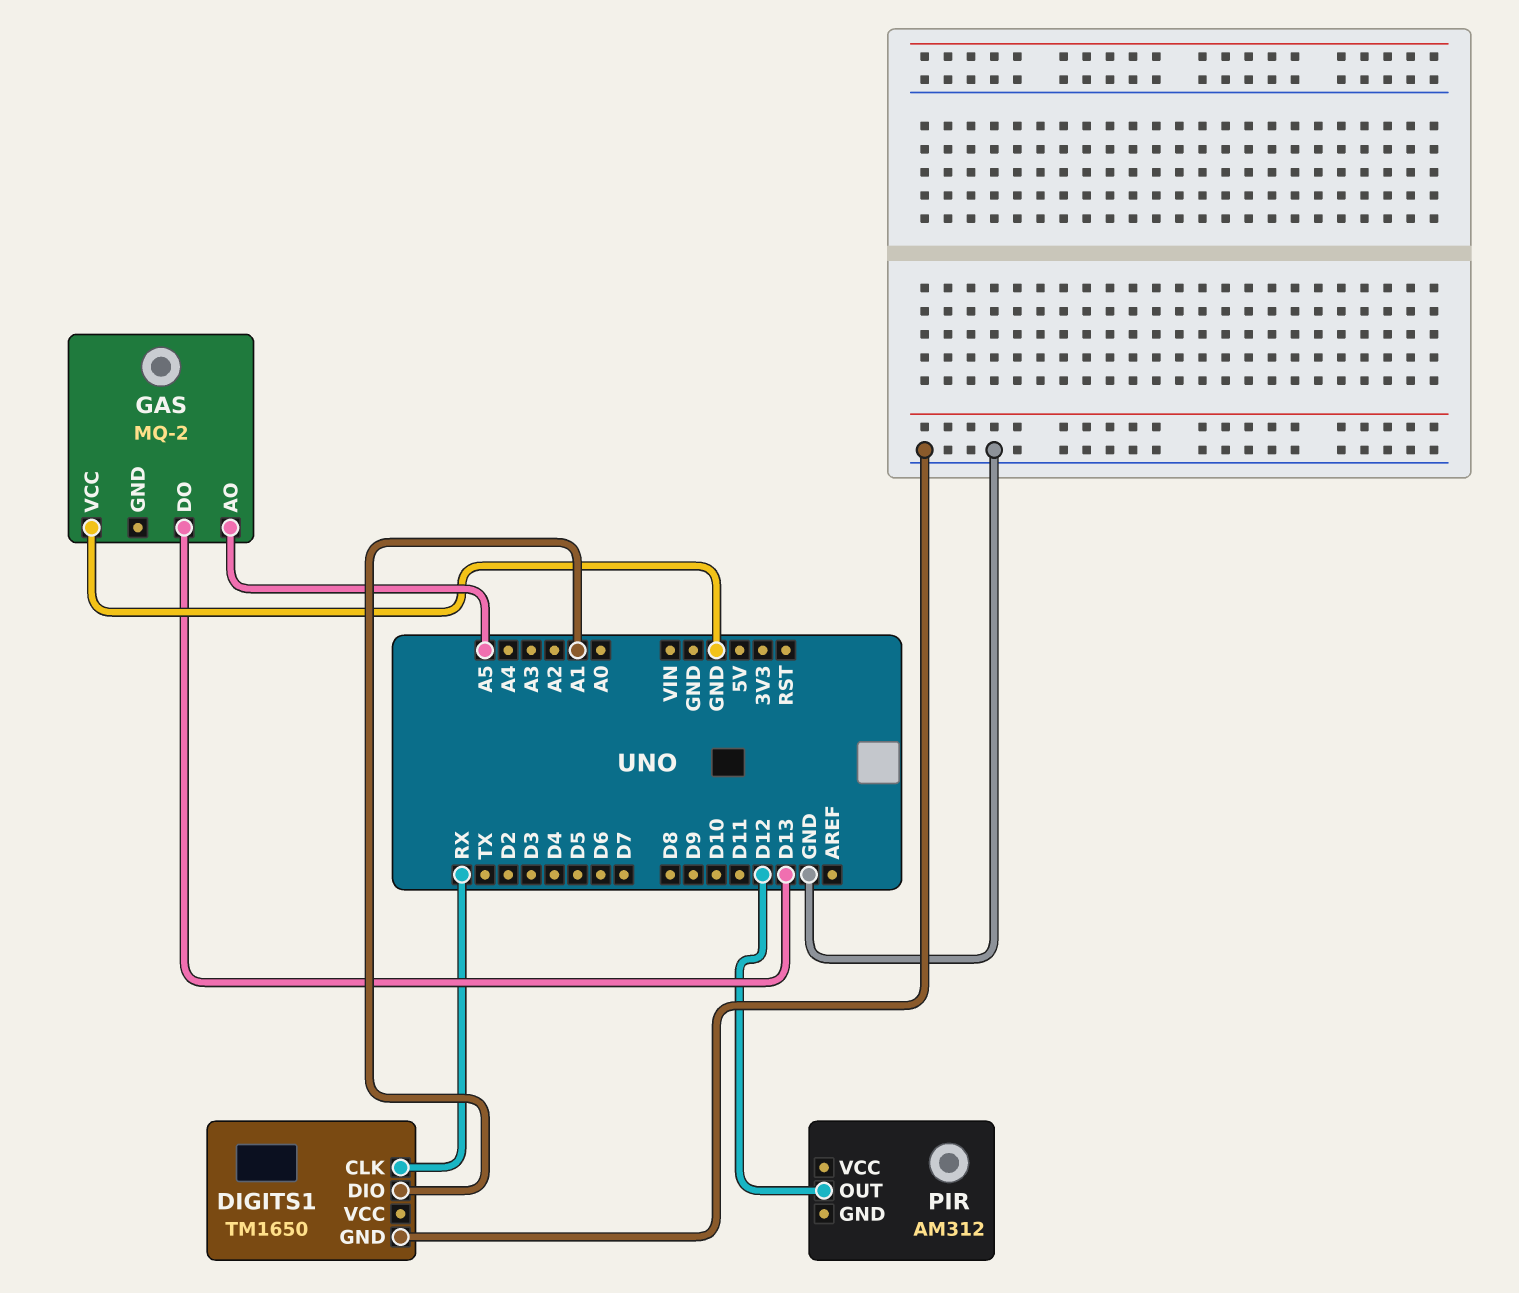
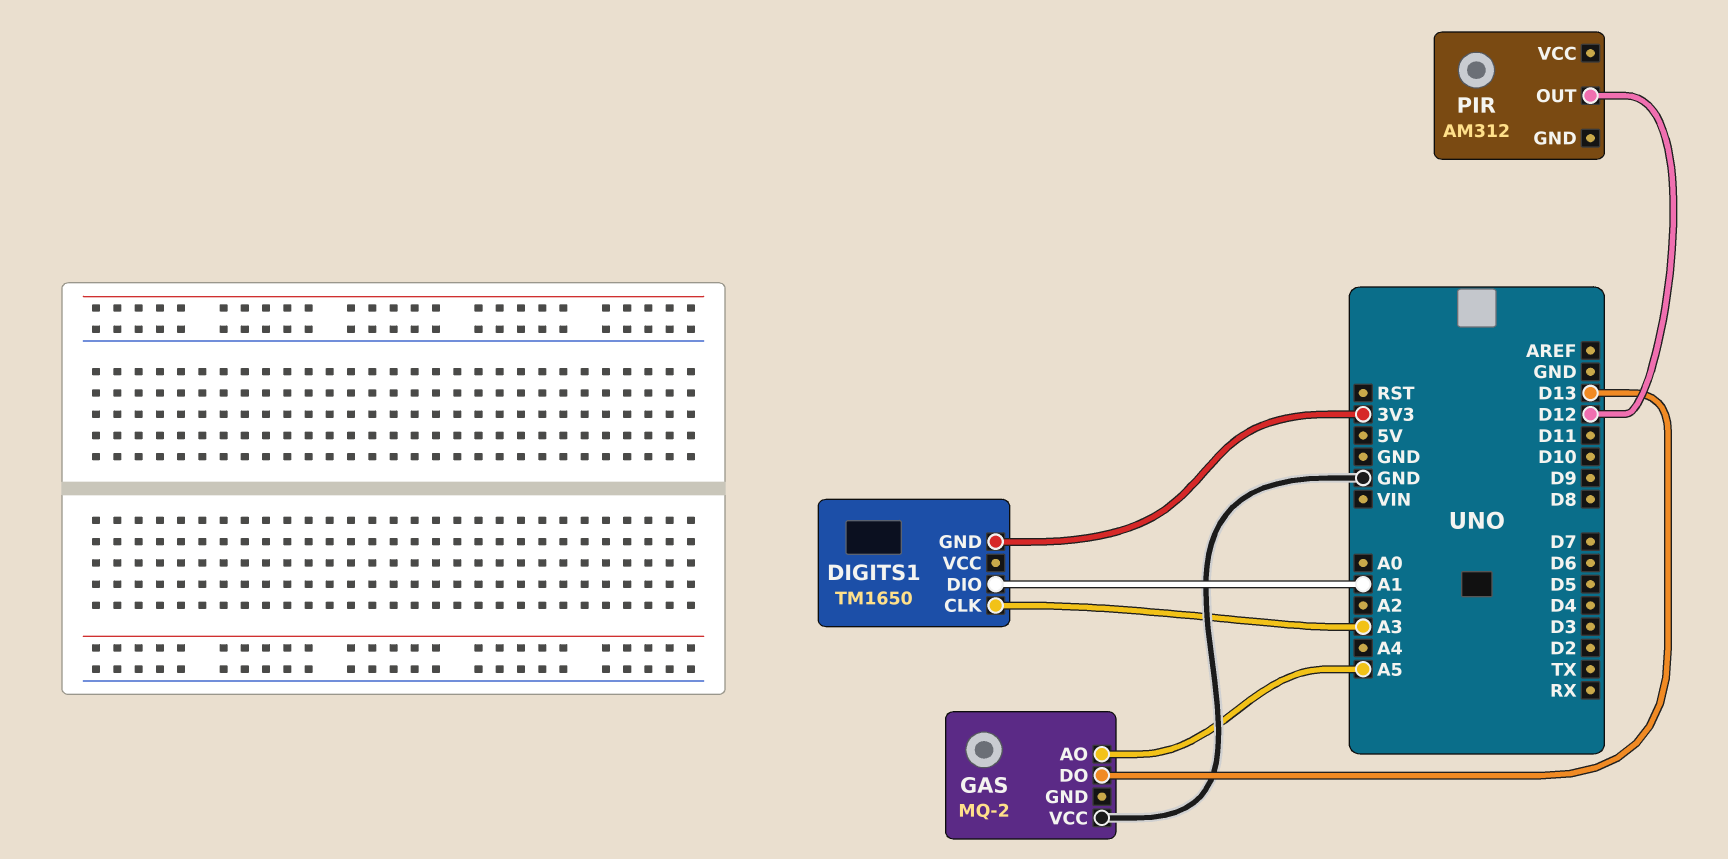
DIGITS1 pin CLK: RX -> A3
DIGITS1 pin GND: GND -> 3V3

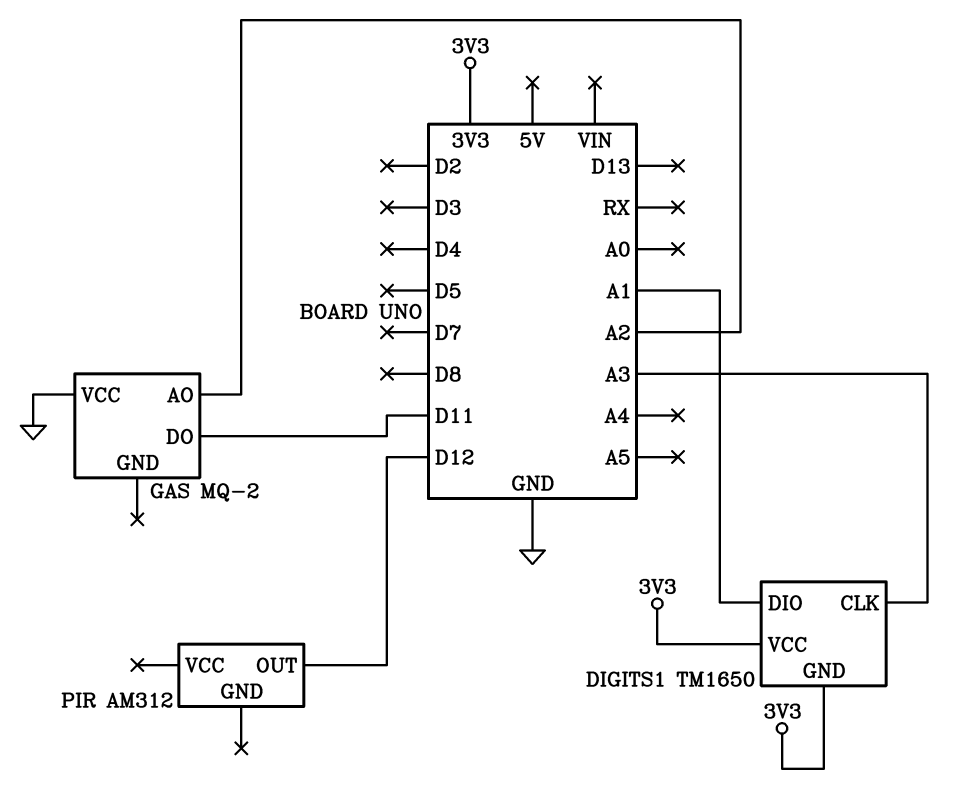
DIGITS1 pin VCC: none -> 3V3
GAS pin AO: A5 -> A2
GAS pin DO: D13 -> D11

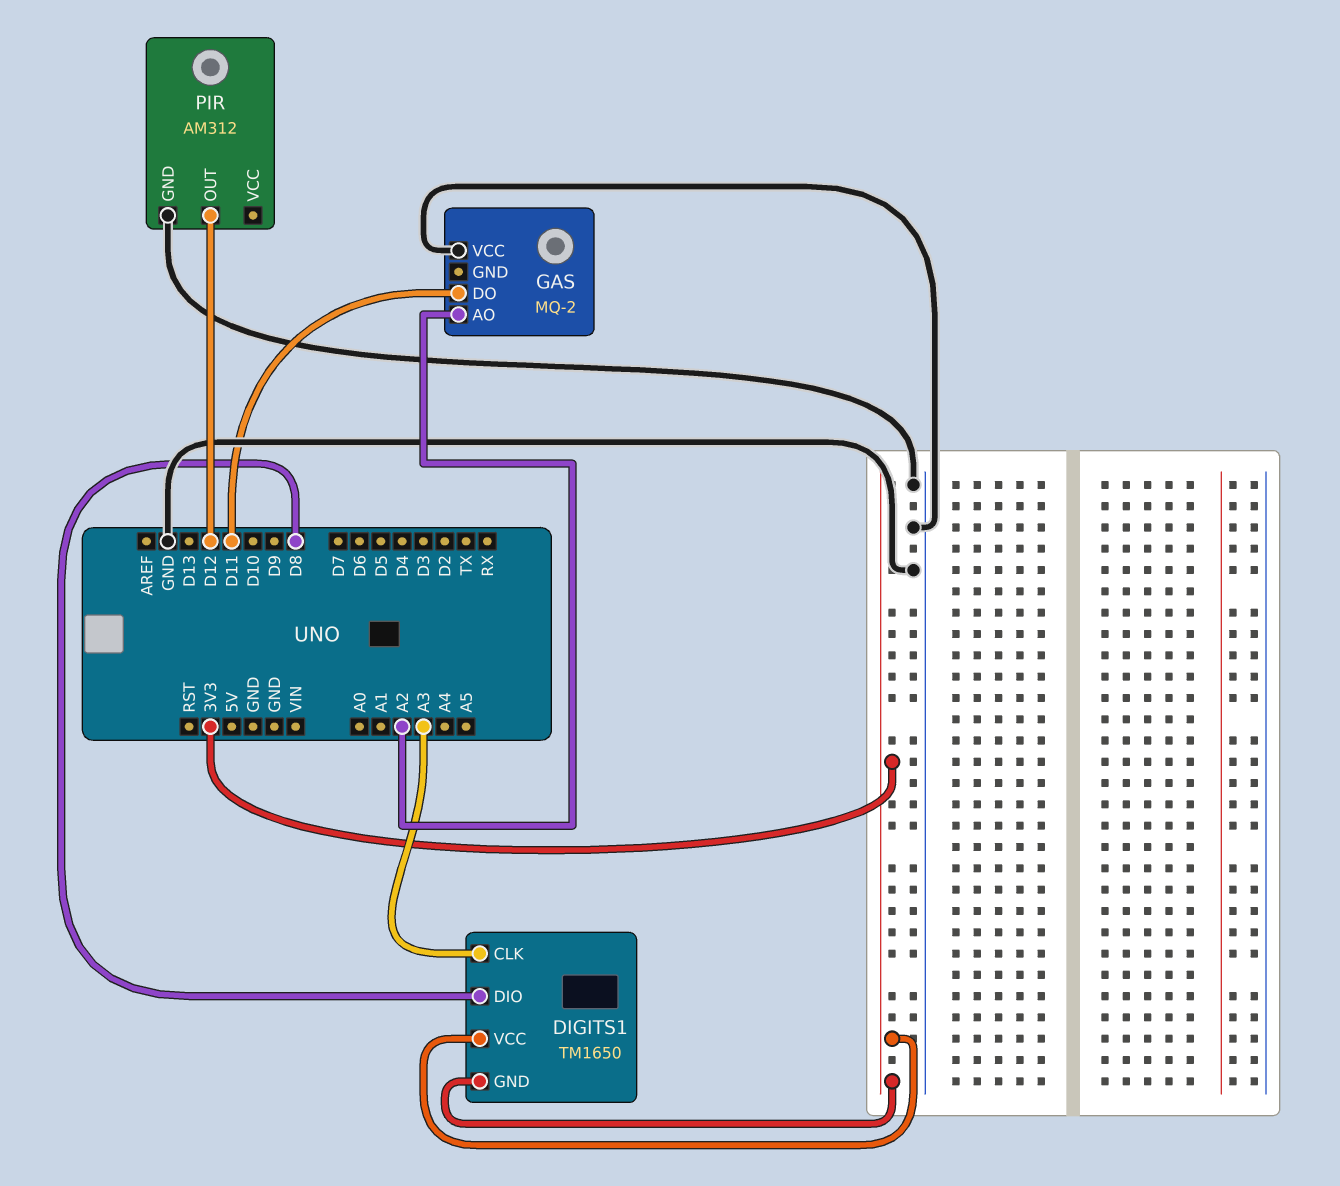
DIGITS1 pin DIO: A1 -> D8
PIR pin GND: none -> GND

